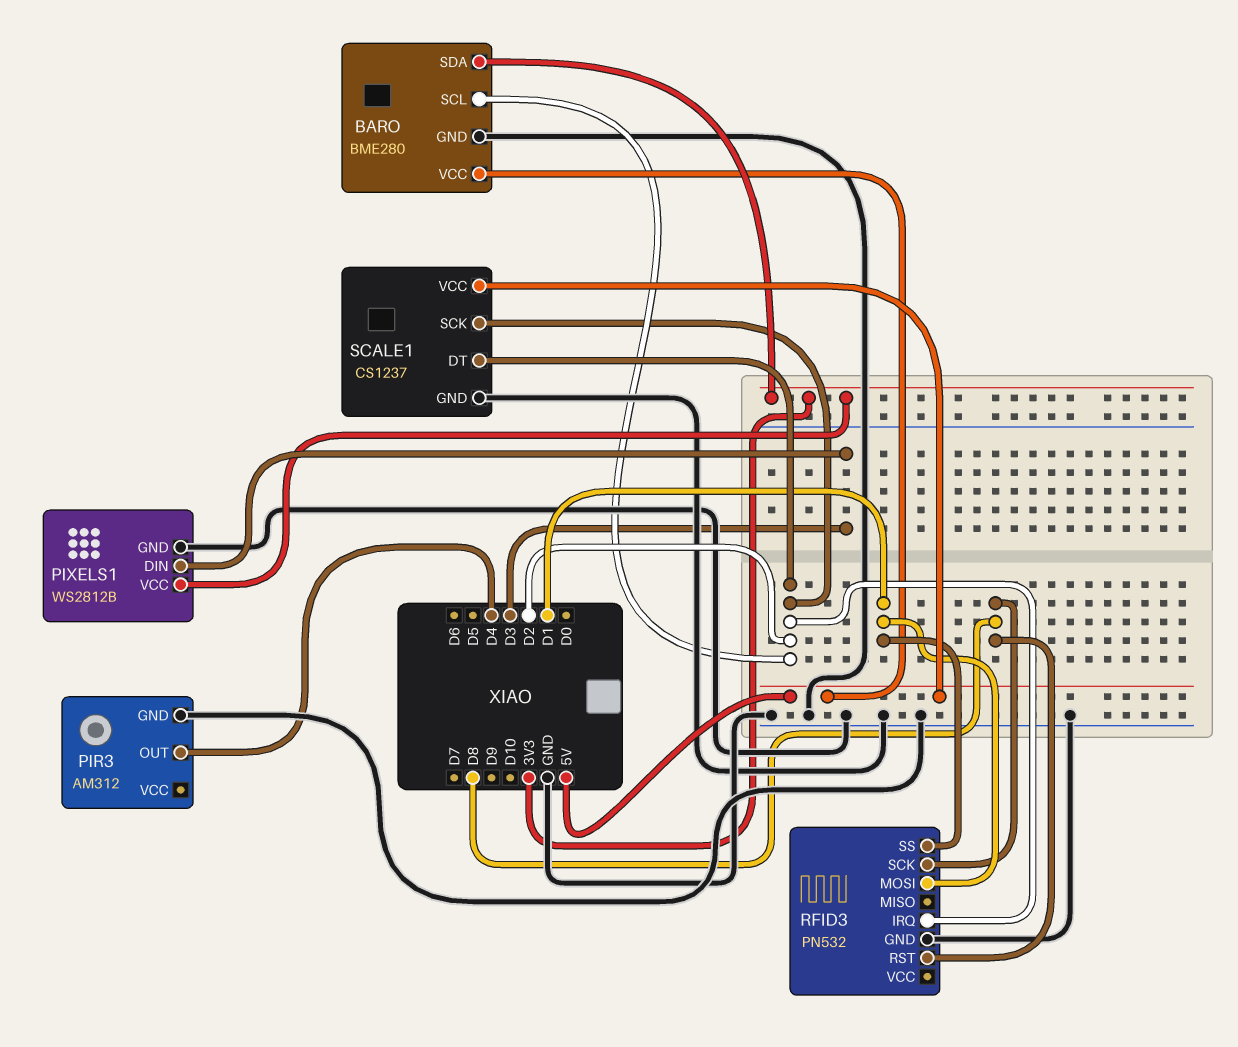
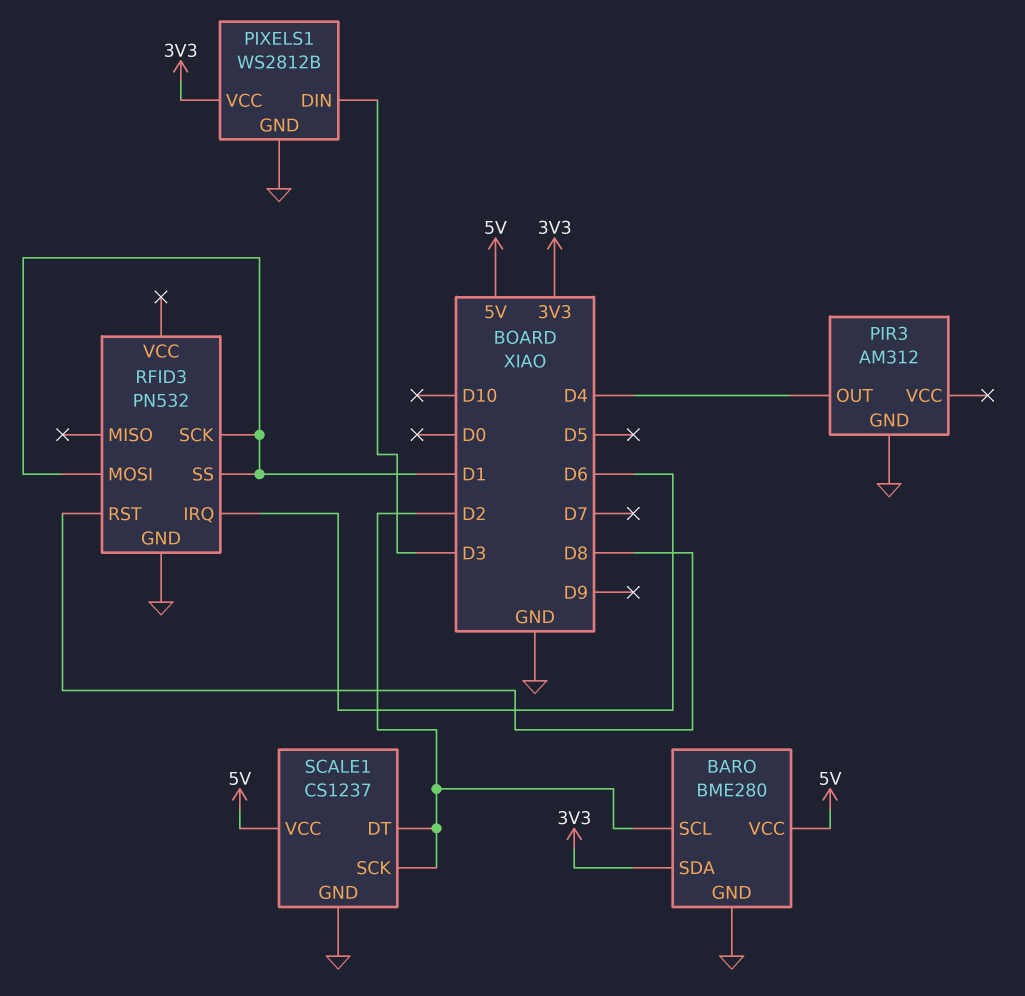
RFID3 pin IRQ: D2 -> D6
RFID3 pin SCK: D8 -> D1

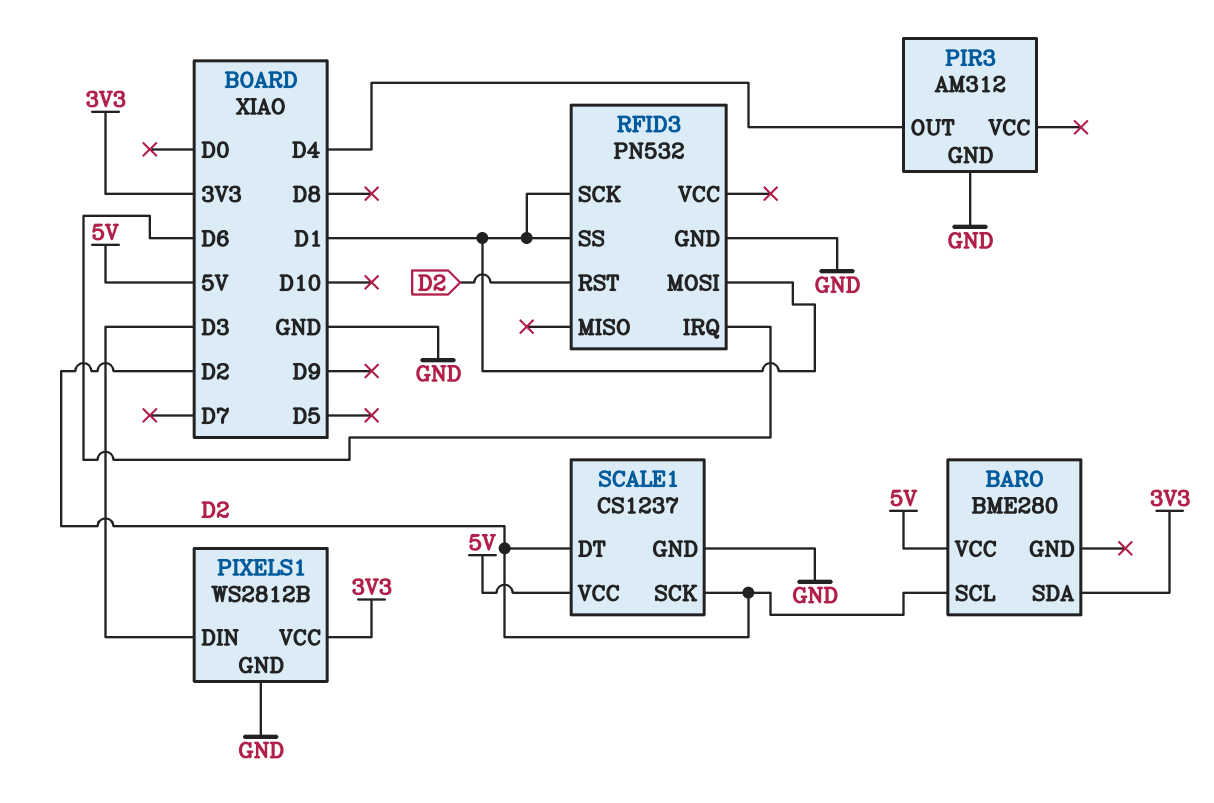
BARO pin GND: GND -> none
RFID3 pin RST: D8 -> D2

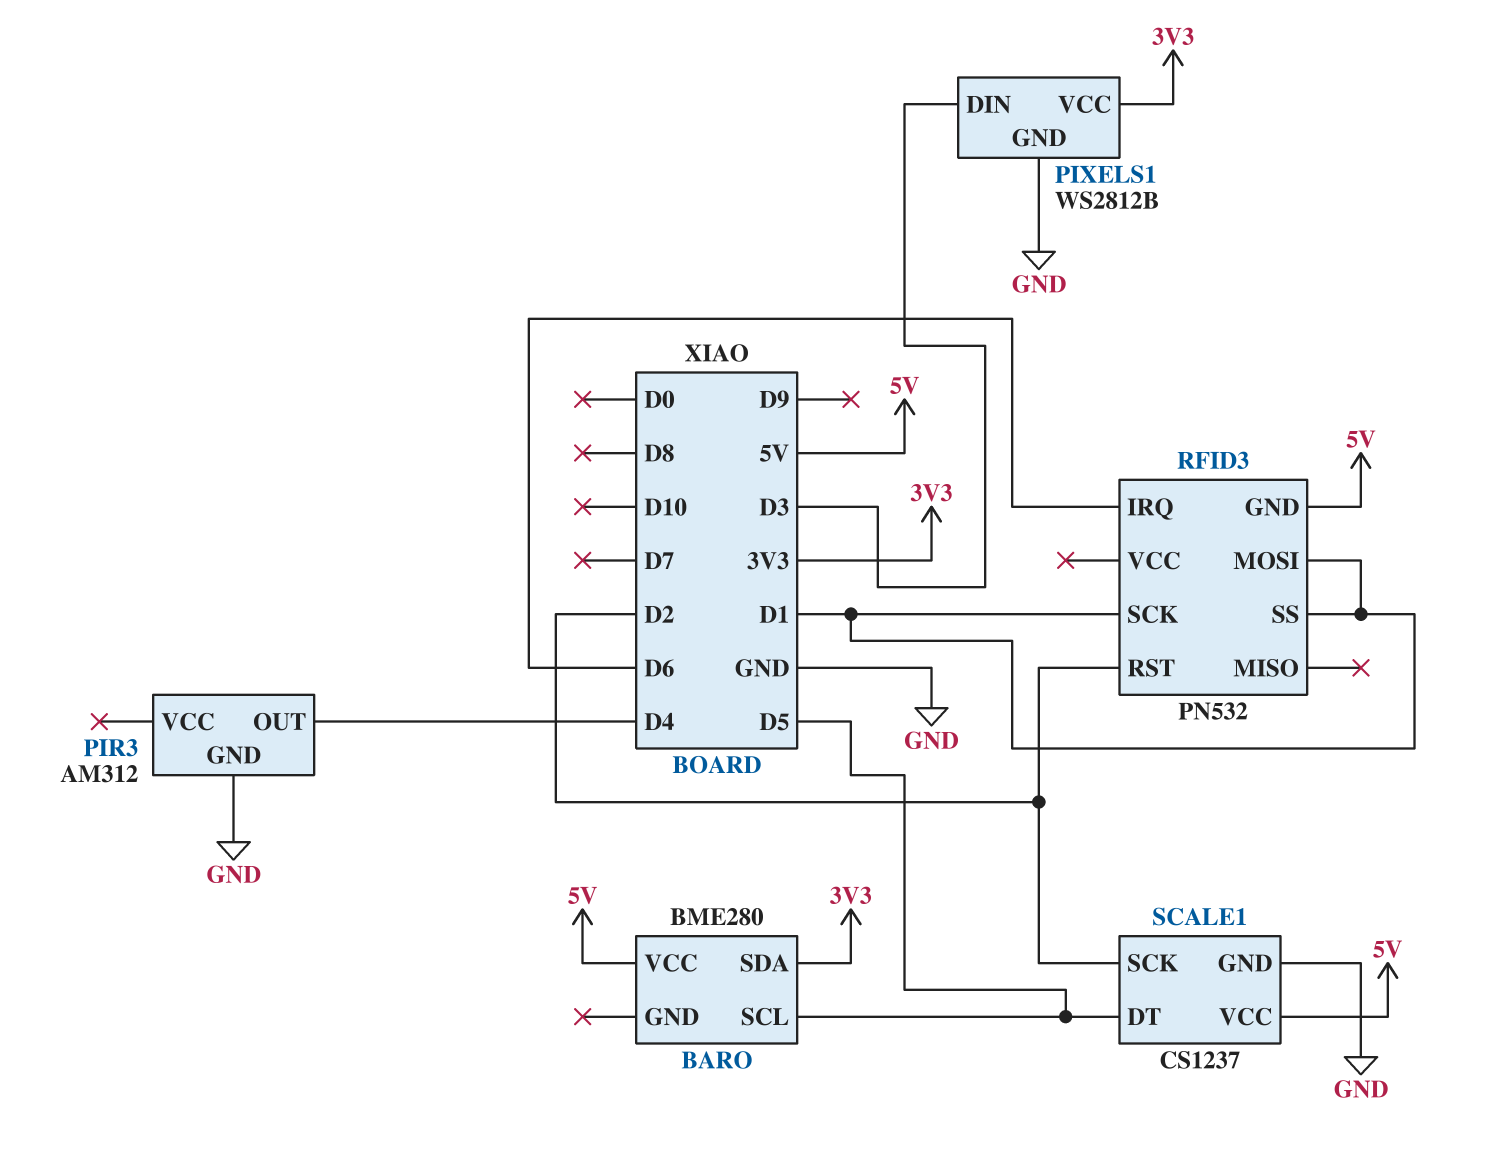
BARO pin SCL: D2 -> D5
RFID3 pin GND: GND -> 5V
SCALE1 pin DT: D2 -> D5

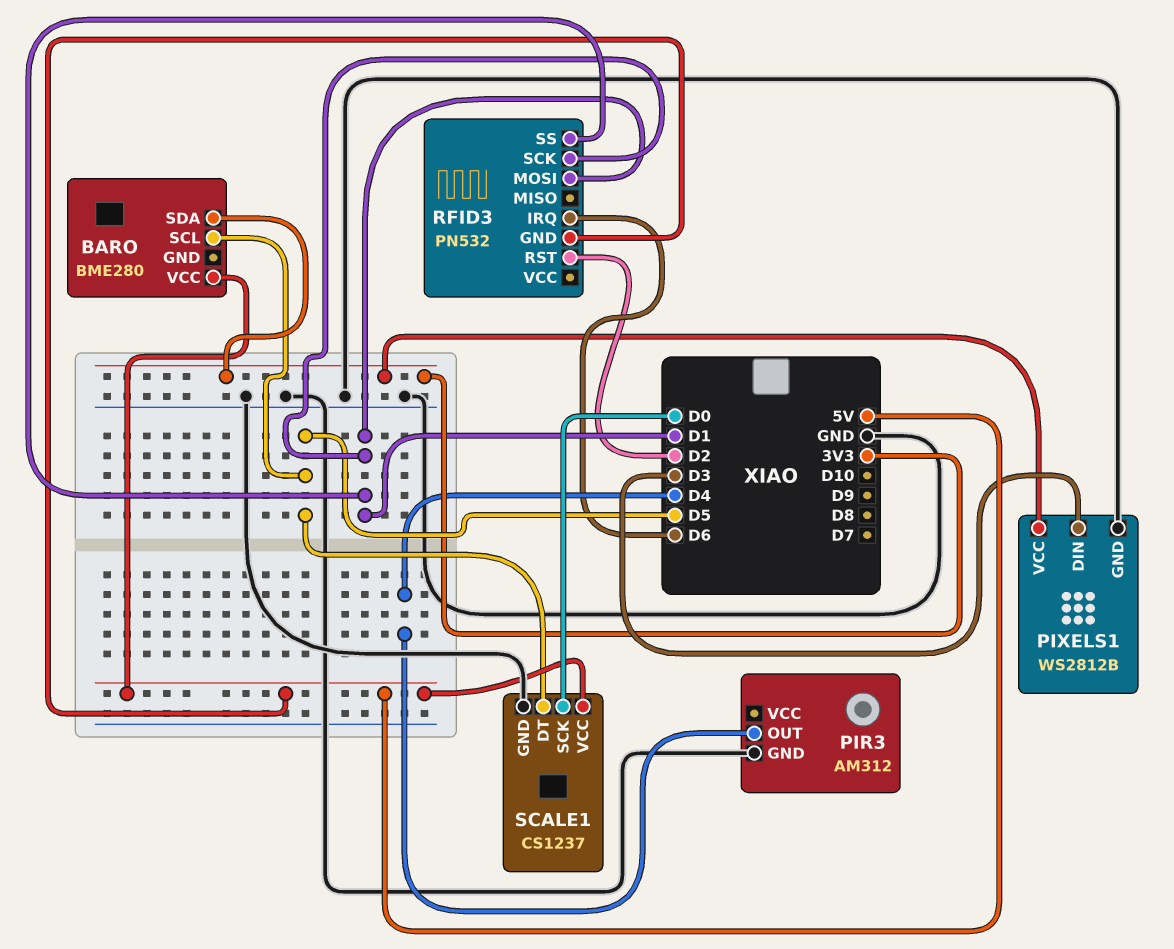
SCALE1 pin SCK: D2 -> D0

